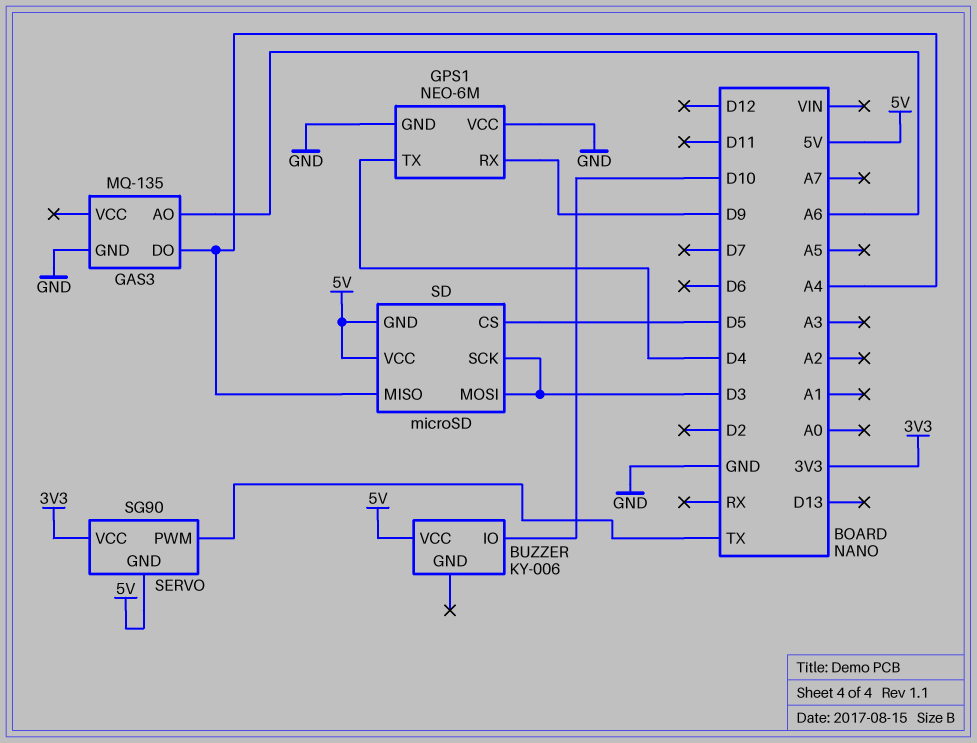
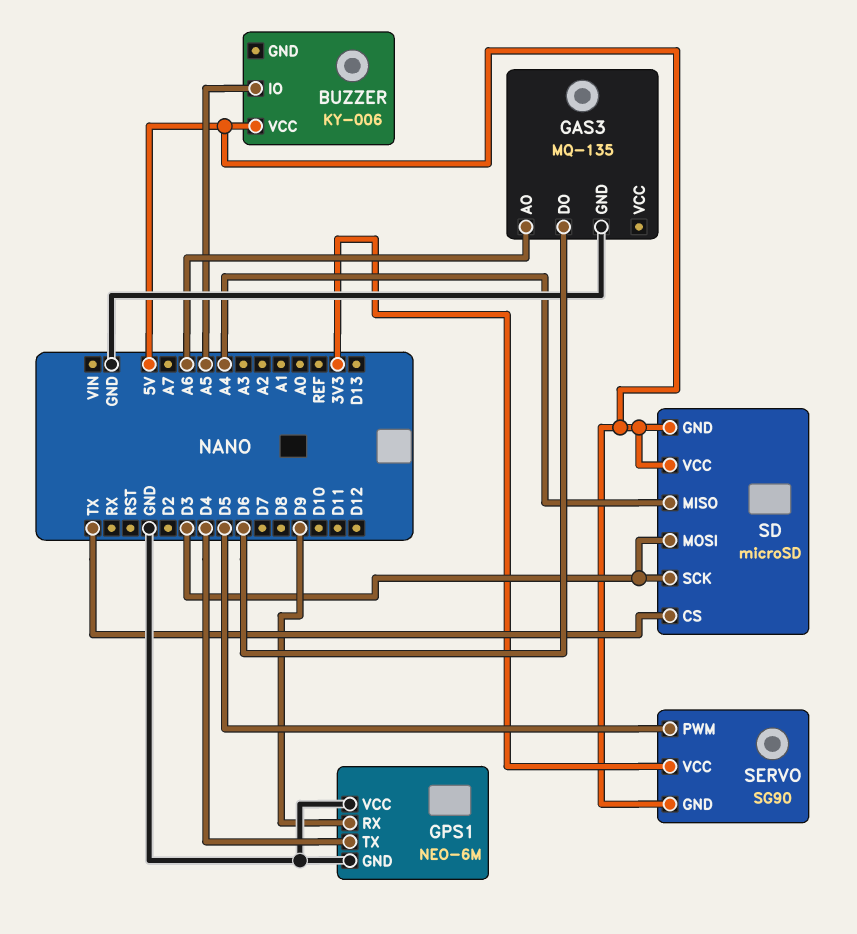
BUZZER pin IO: D10 -> A5
GAS3 pin DO: A4 -> D6
SD pin CS: D5 -> TX
SERVO pin PWM: TX -> D5

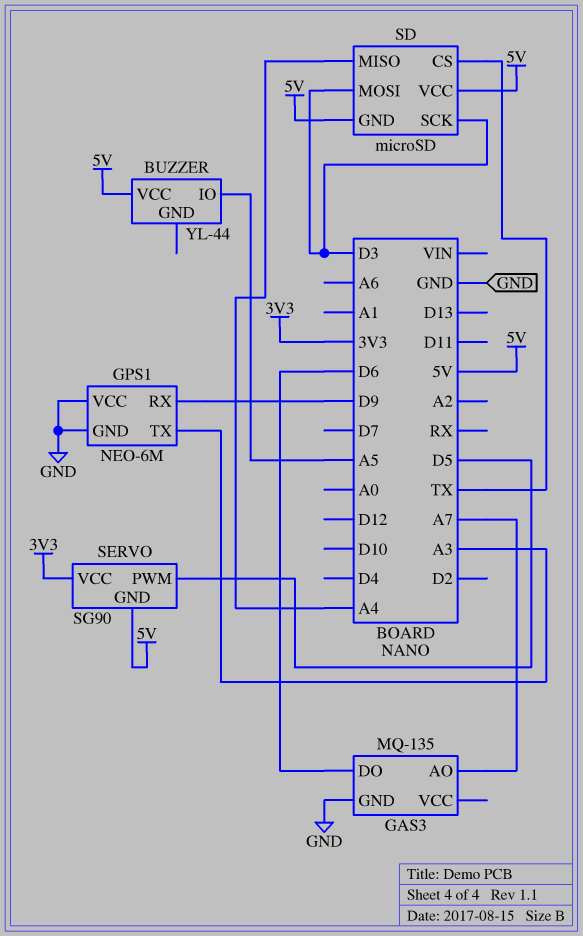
BUZZER: KY-006 -> YL-44
GAS3 pin AO: A6 -> A7
GPS1 pin TX: D4 -> A3

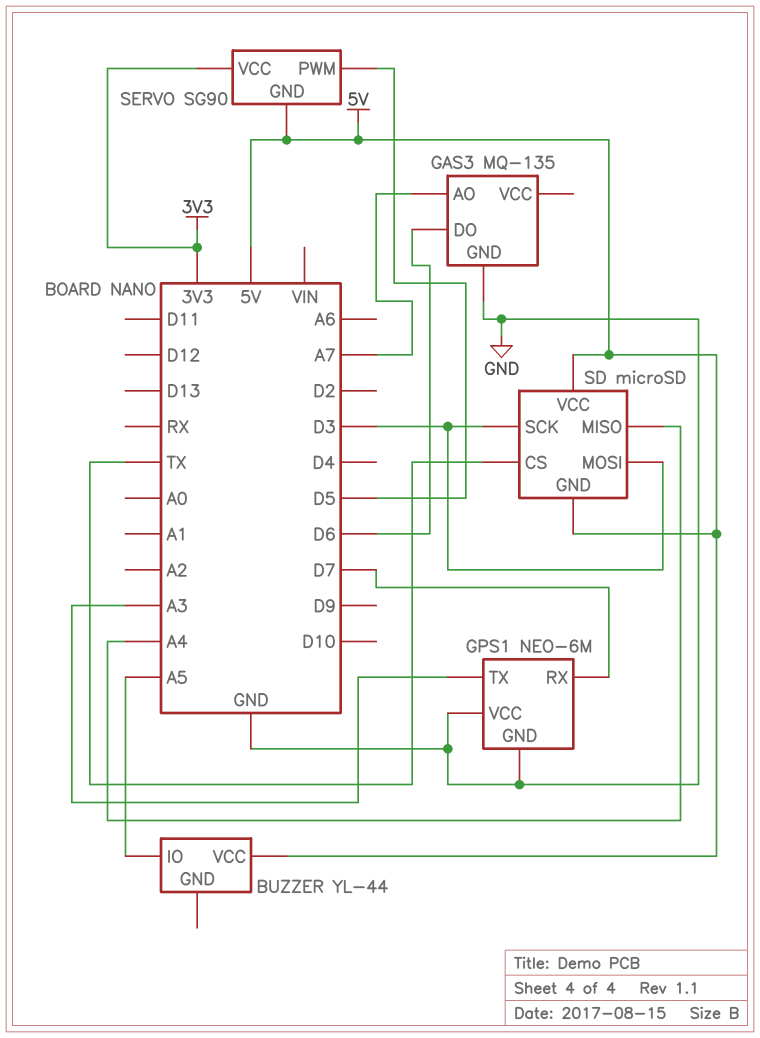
GPS1 pin RX: D9 -> D7

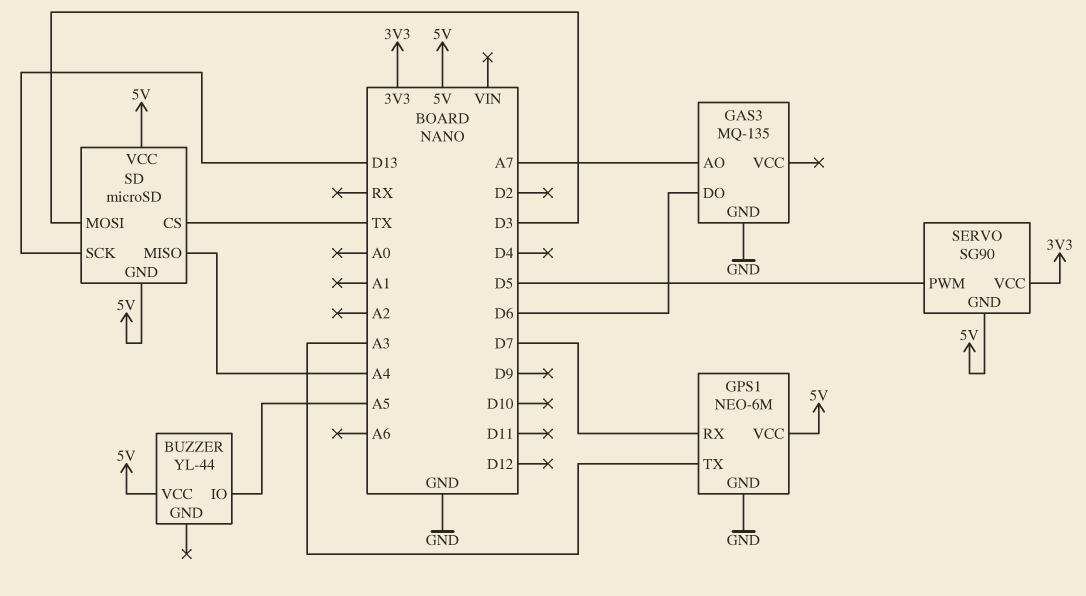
GPS1 pin VCC: GND -> 5V
SD pin SCK: D3 -> D13

